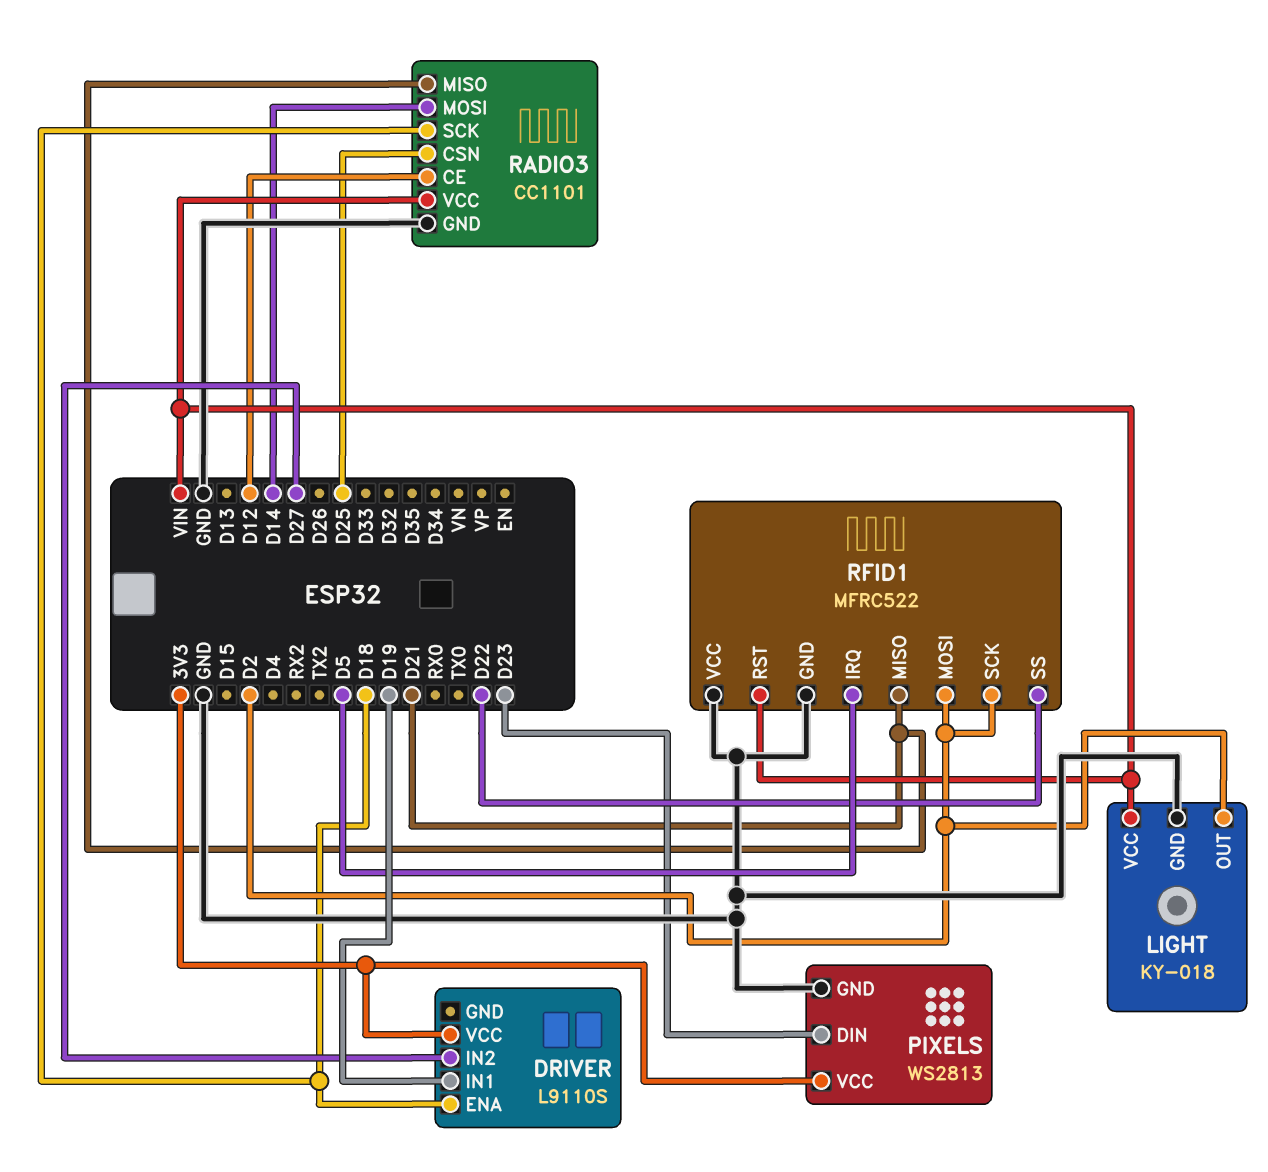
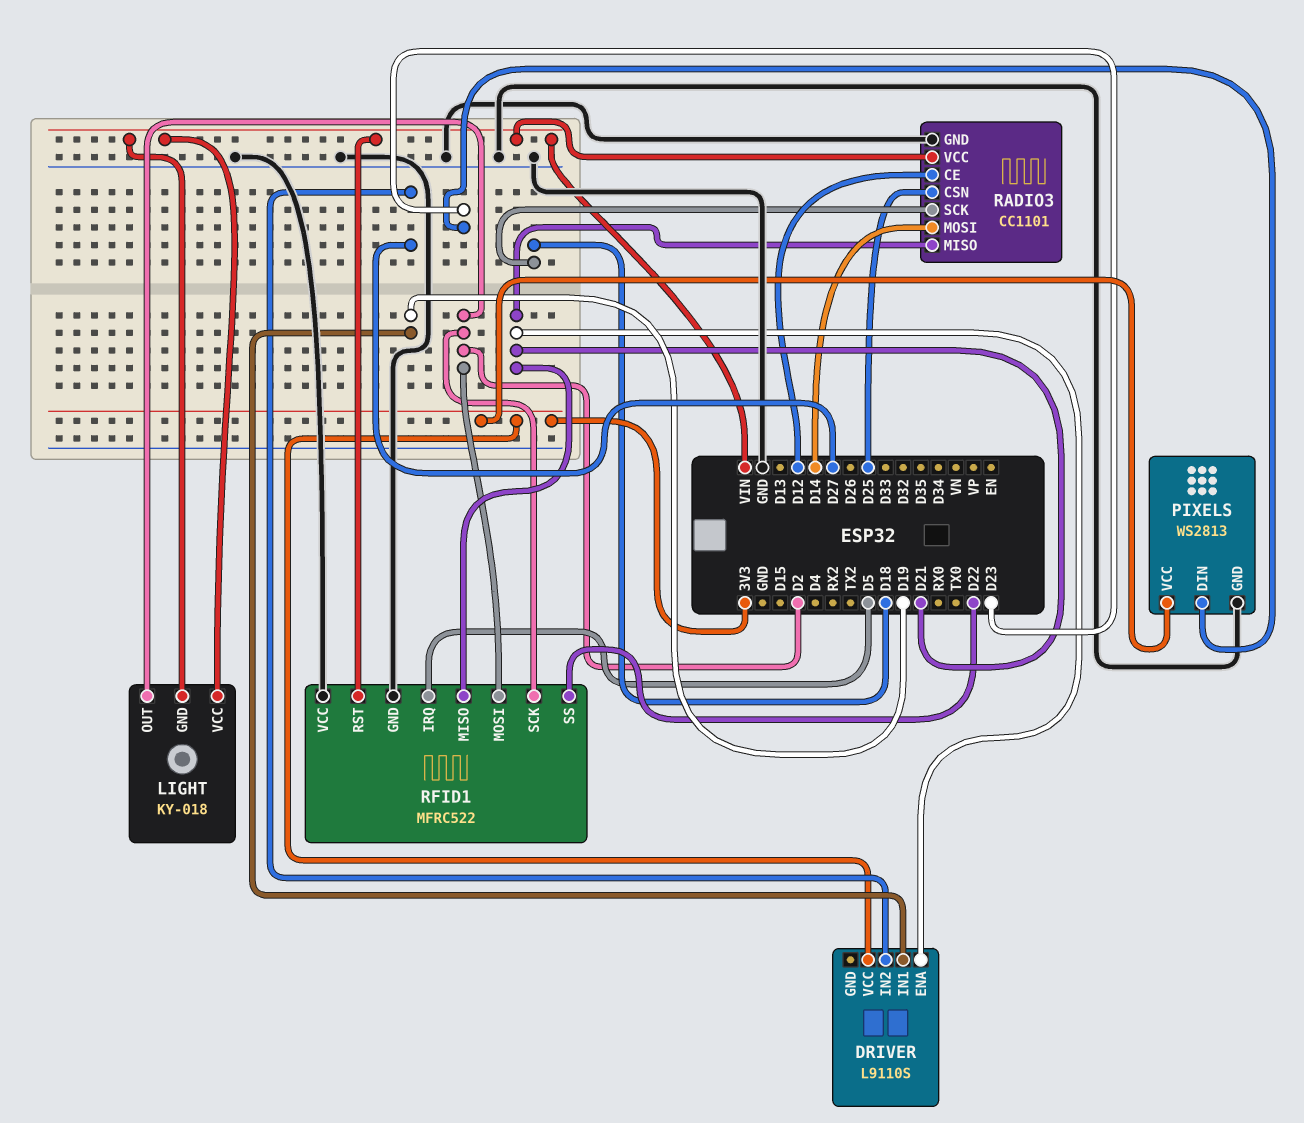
DRIVER pin ENA: D18 -> D21
LIGHT pin GND: GND -> VIN

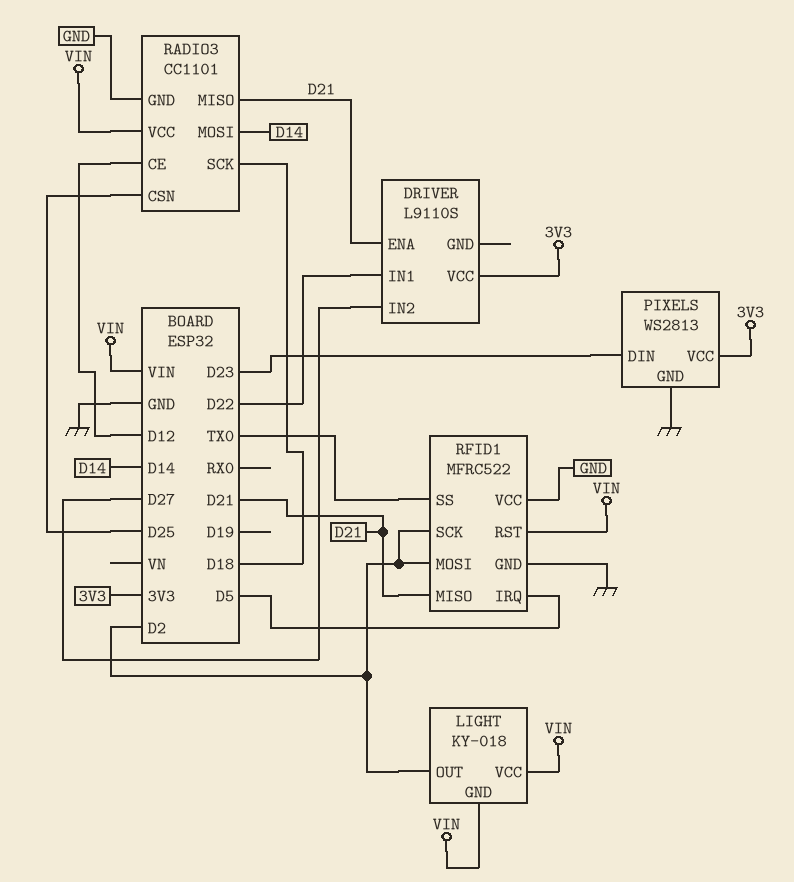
DRIVER pin IN1: D19 -> D22
RFID1 pin SS: D22 -> TX0

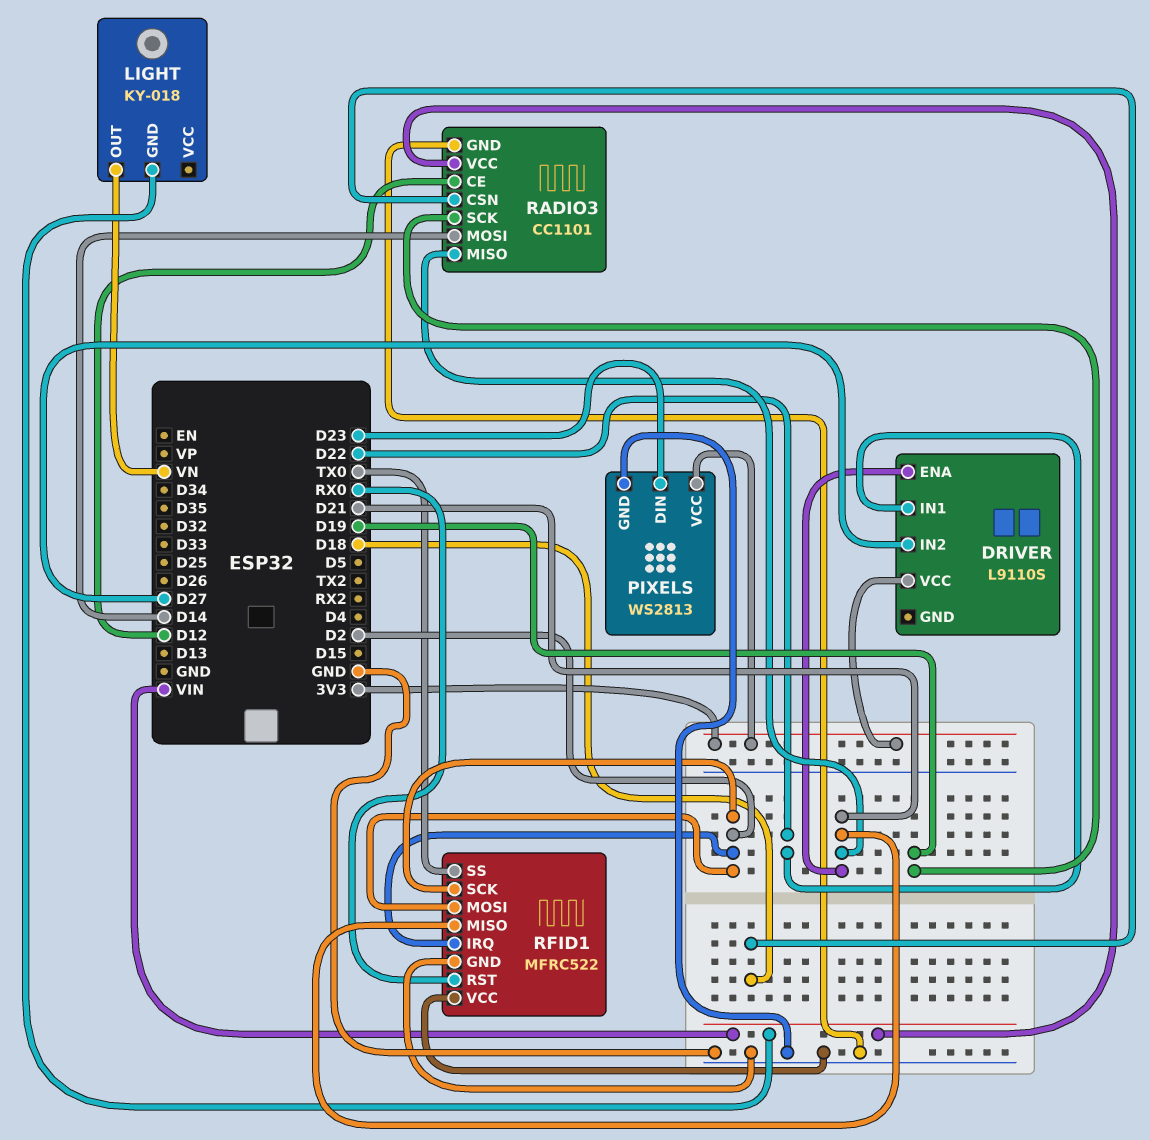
LIGHT pin OUT: D2 -> VN
LIGHT pin VCC: VIN -> none
RADIO3 pin CSN: D25 -> D18
RADIO3 pin SCK: D18 -> D19
RFID1 pin IRQ: D5 -> D2
RFID1 pin RST: VIN -> RX0

